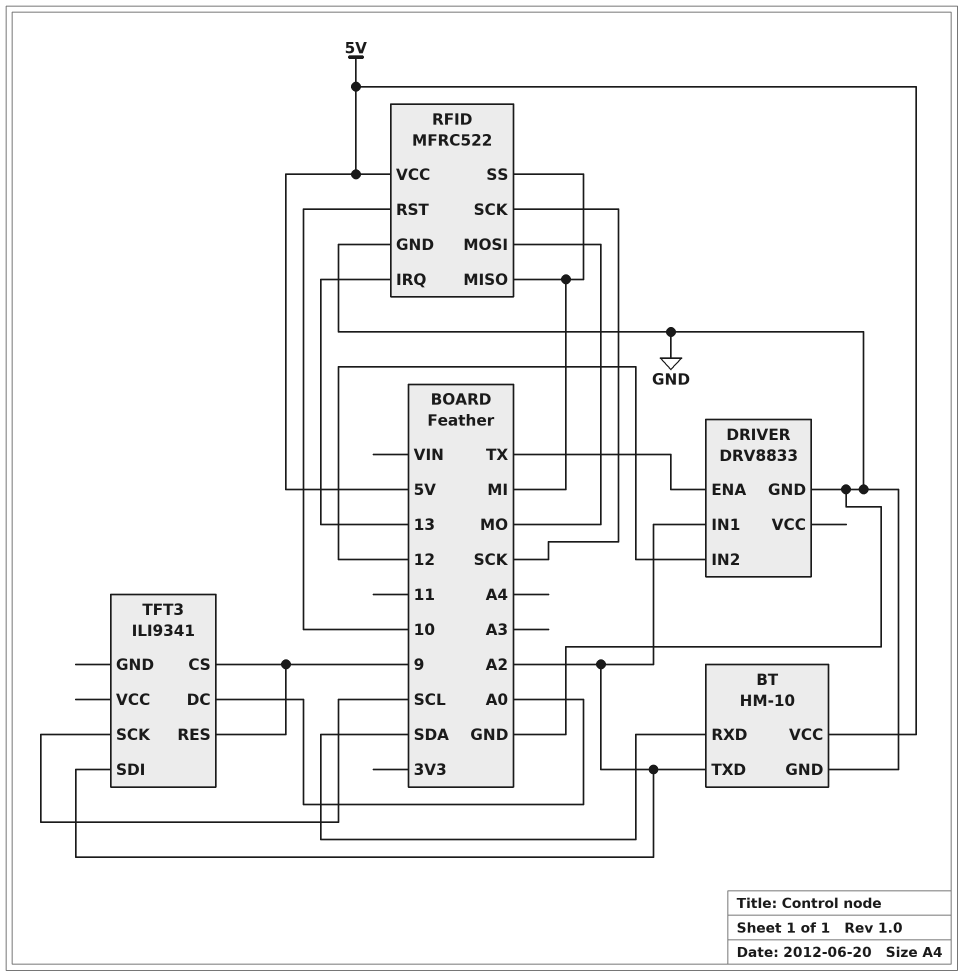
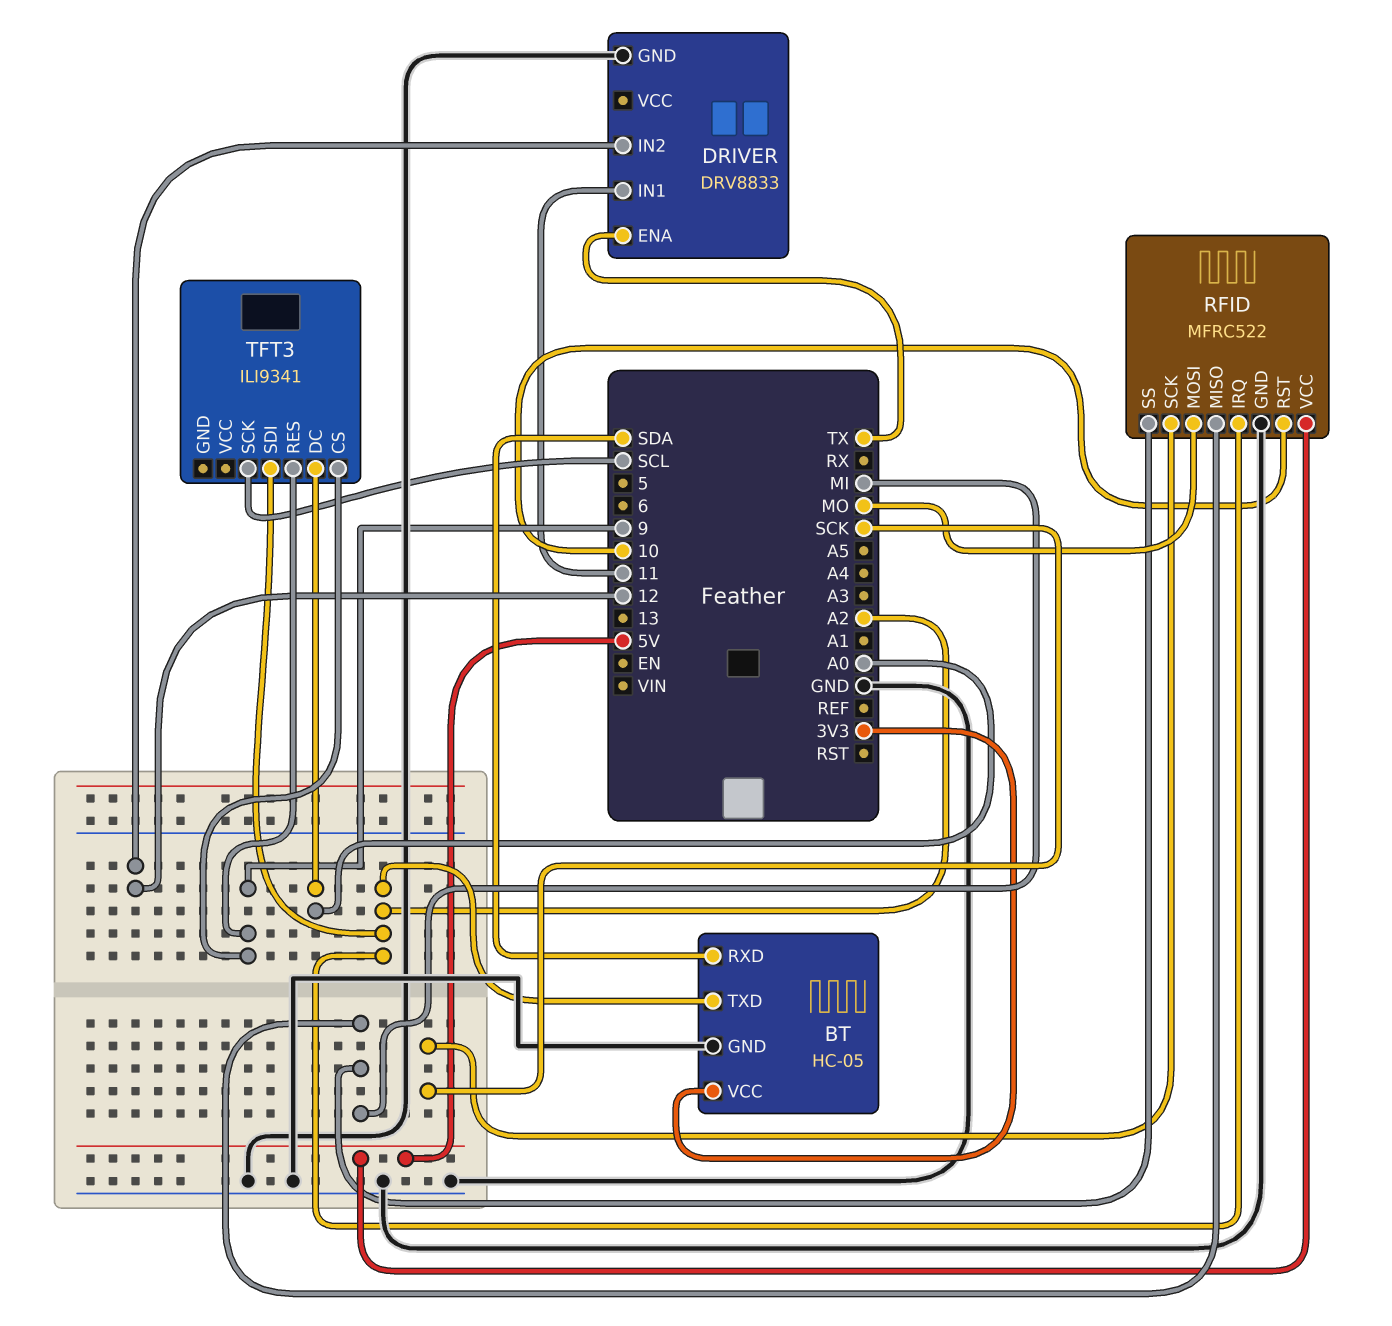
BT: HM-10 -> HC-05
BT pin VCC: 5V -> 3V3
DRIVER pin IN1: A2 -> 11
RFID pin IRQ: 13 -> A2

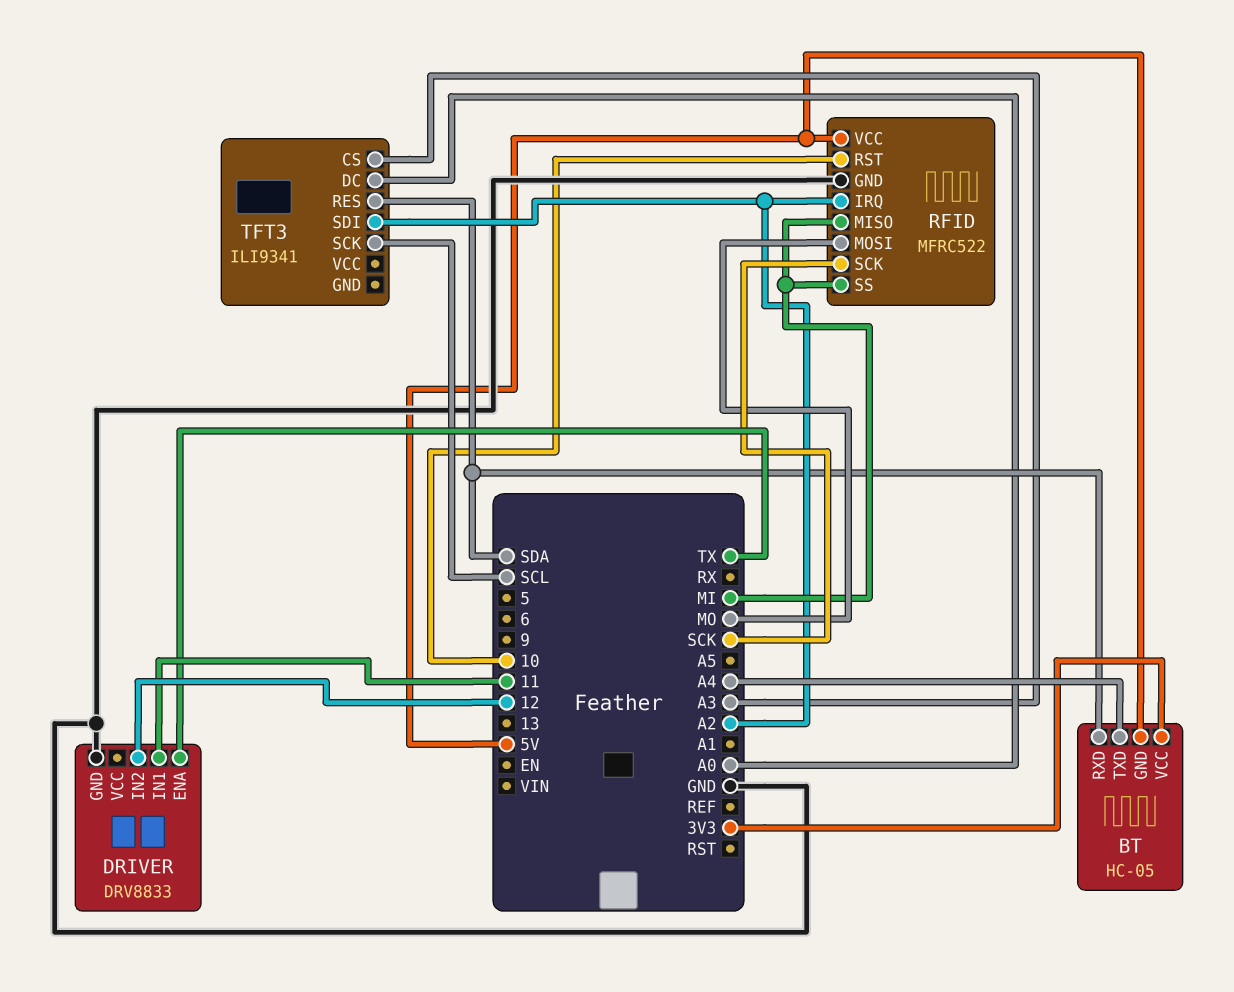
BT pin GND: GND -> 5V
BT pin TXD: A2 -> A4
TFT3 pin CS: 9 -> A3
TFT3 pin RES: 9 -> SDA

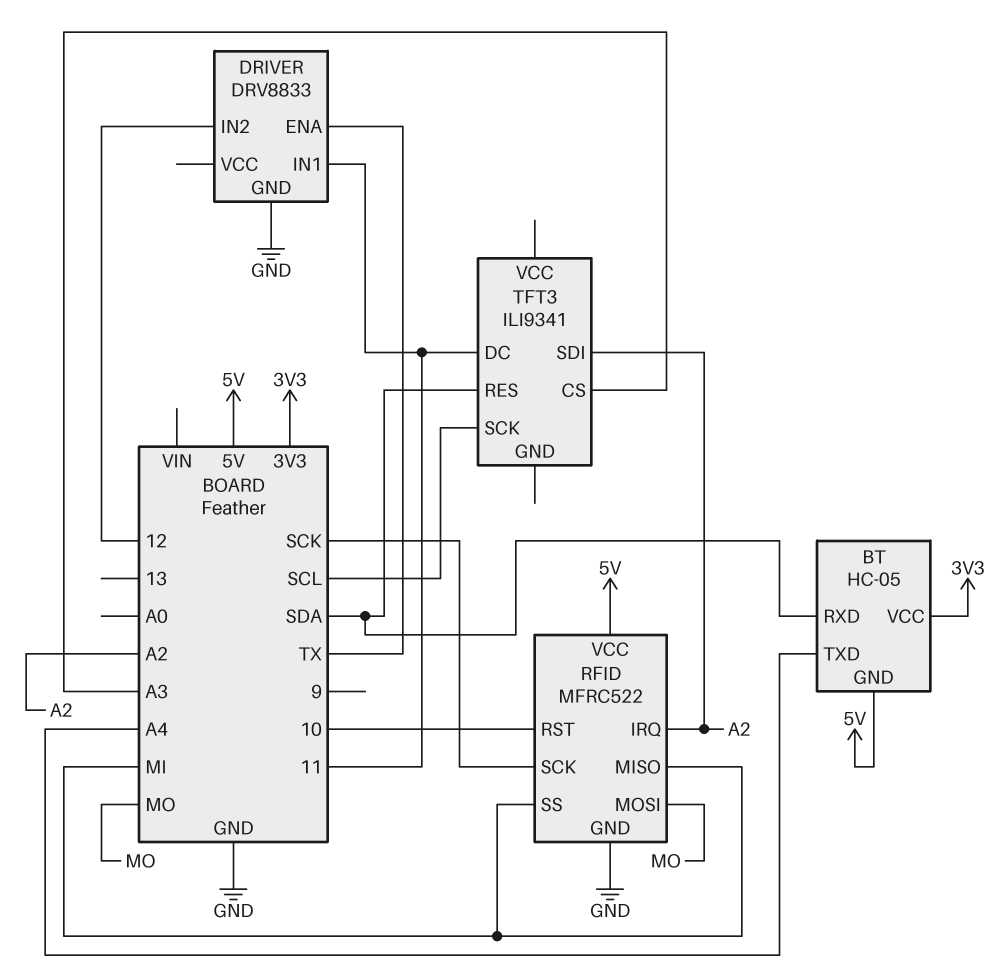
TFT3 pin DC: A0 -> 11

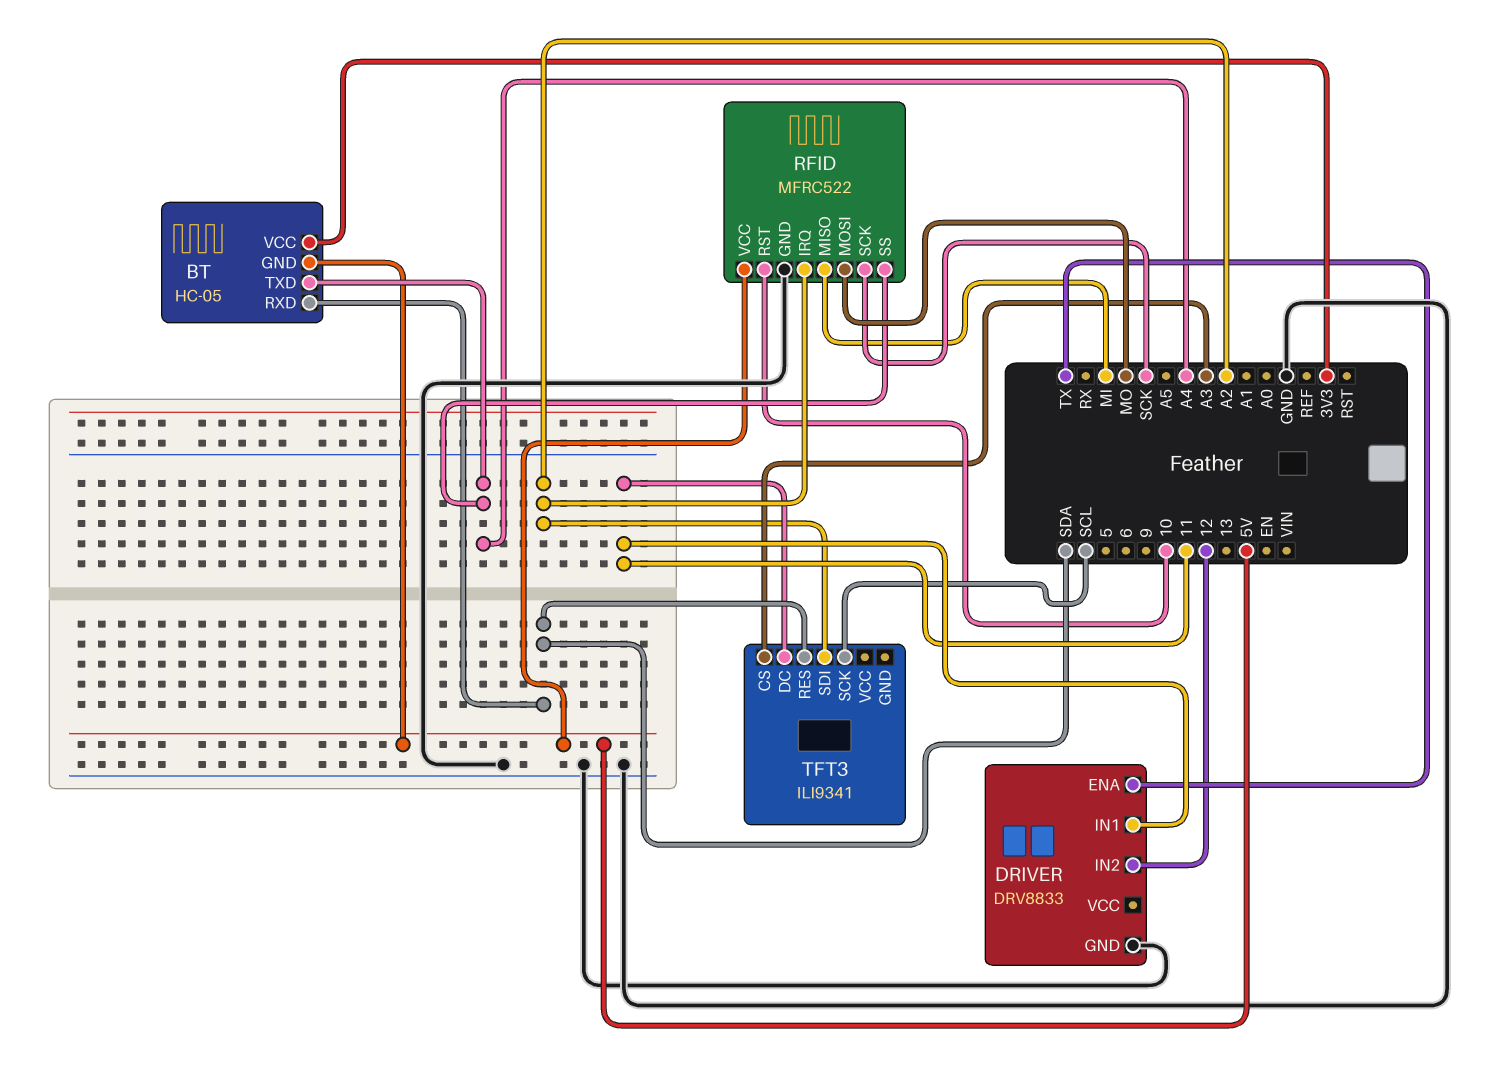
RFID pin SS: MI -> A4

